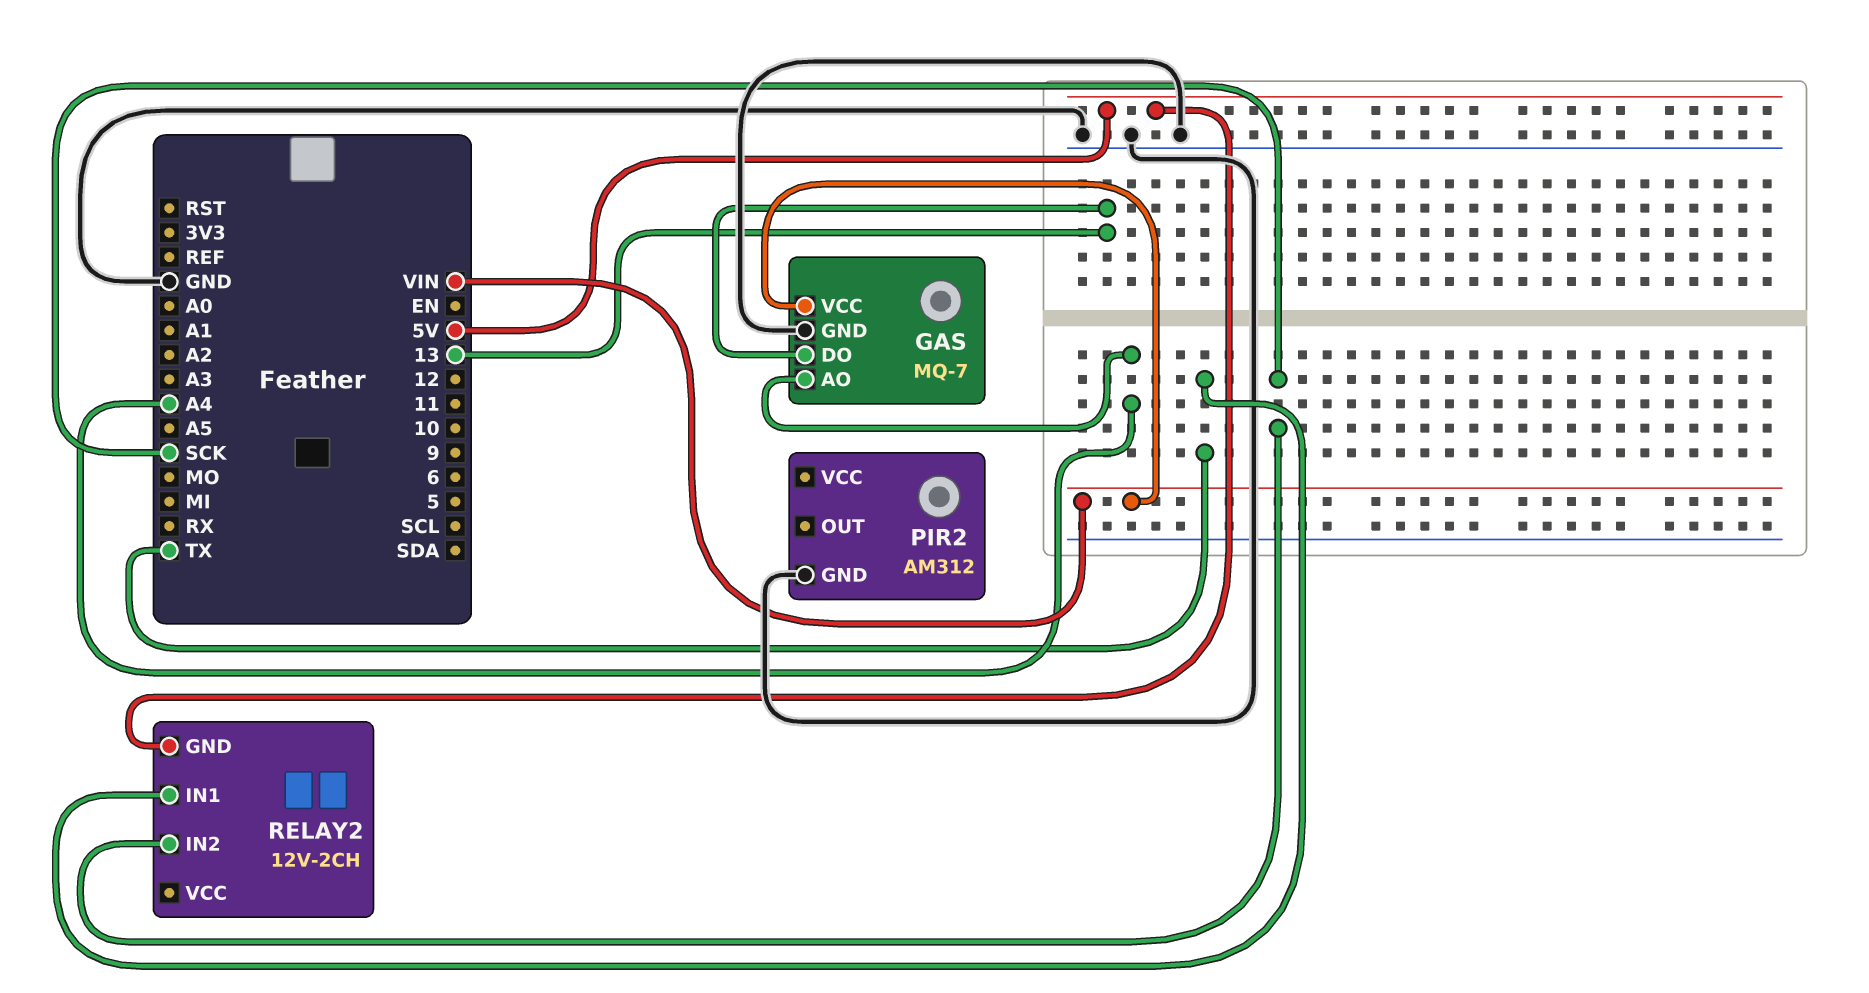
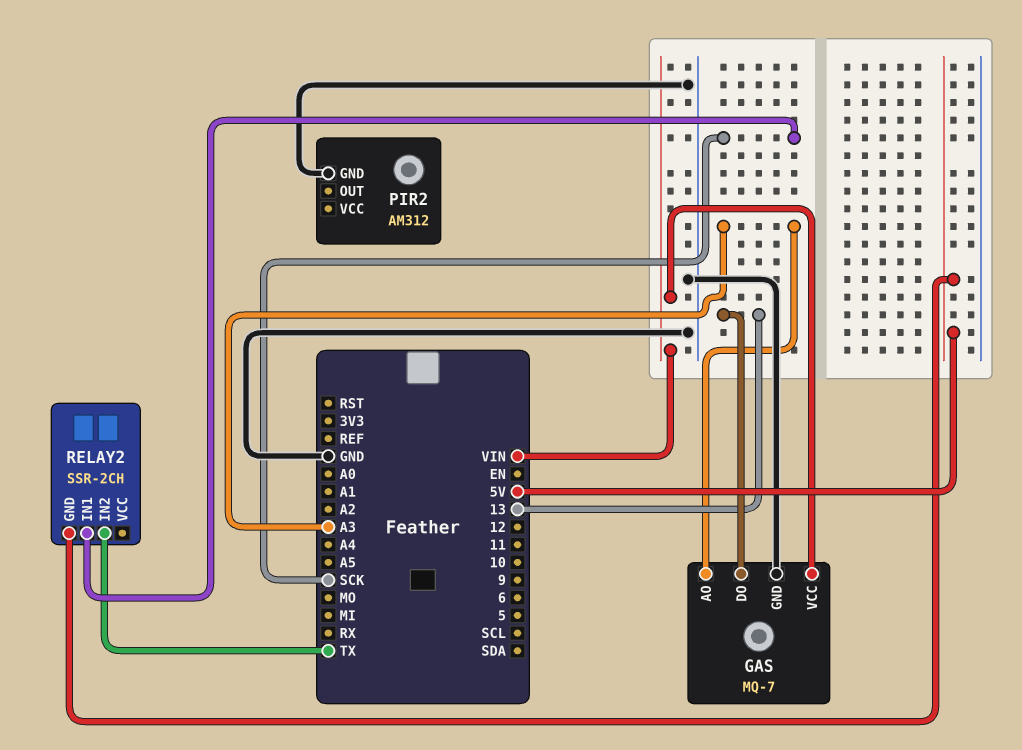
GAS pin AO: A4 -> A3
RELAY2: 12V-2CH -> SSR-2CH
RELAY2 pin IN1: TX -> SCK
RELAY2 pin IN2: SCK -> TX

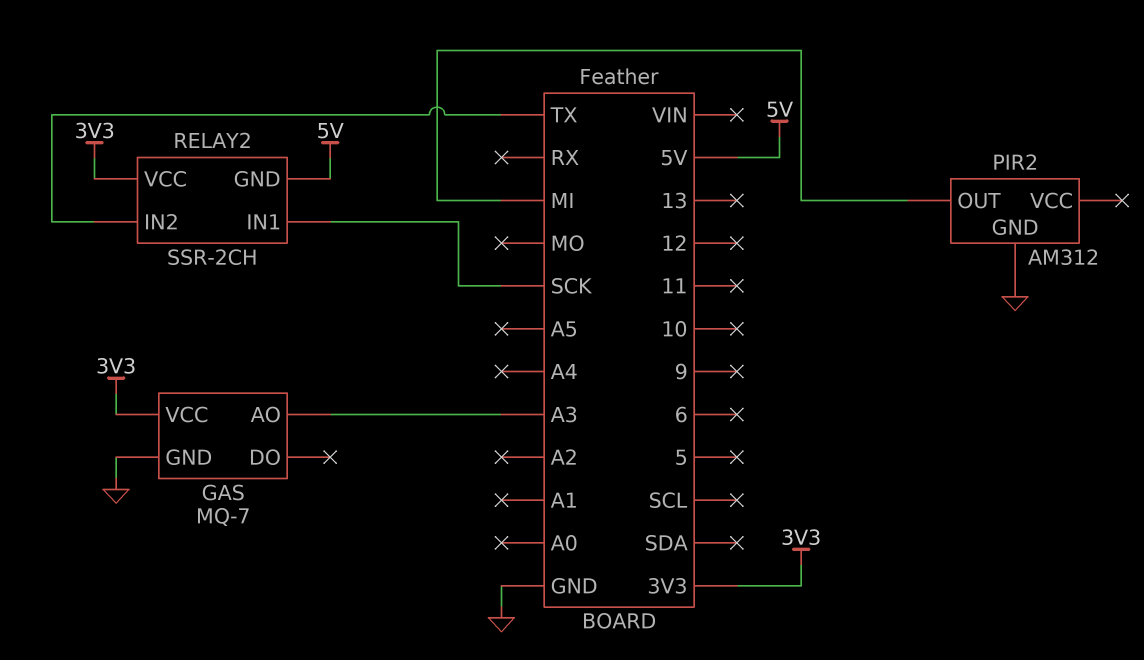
GAS pin DO: 13 -> none
GAS pin VCC: VIN -> 3V3
PIR2 pin OUT: none -> MI
RELAY2 pin VCC: none -> 3V3

